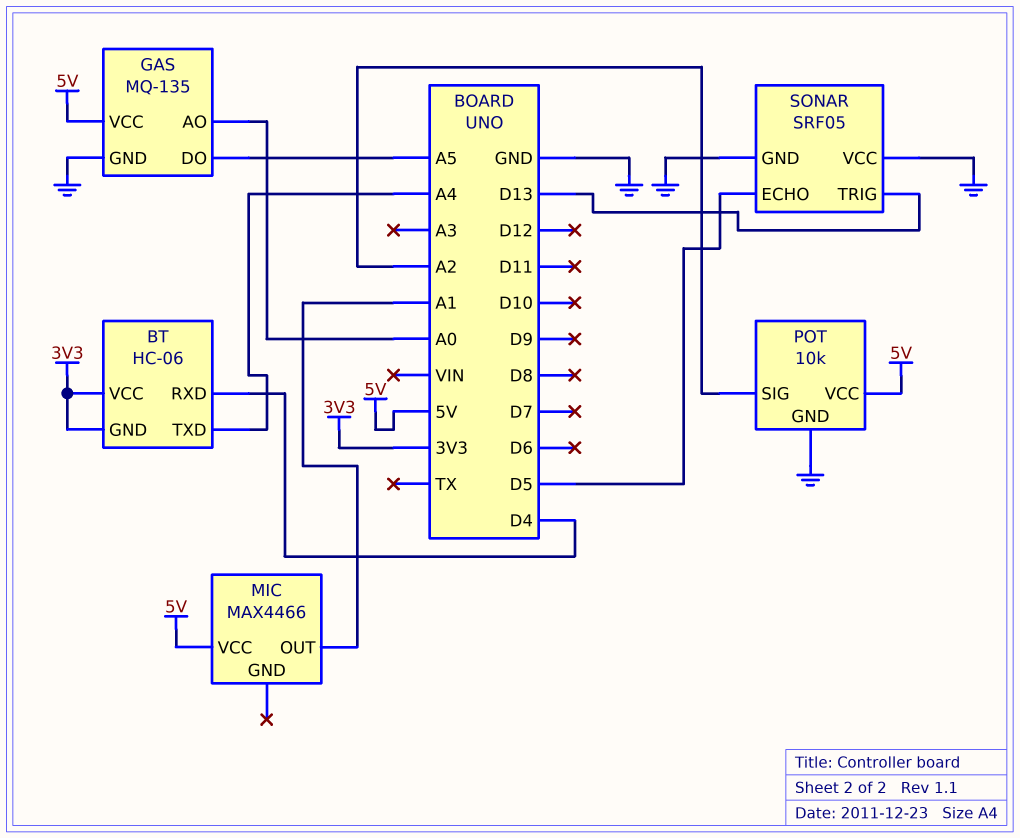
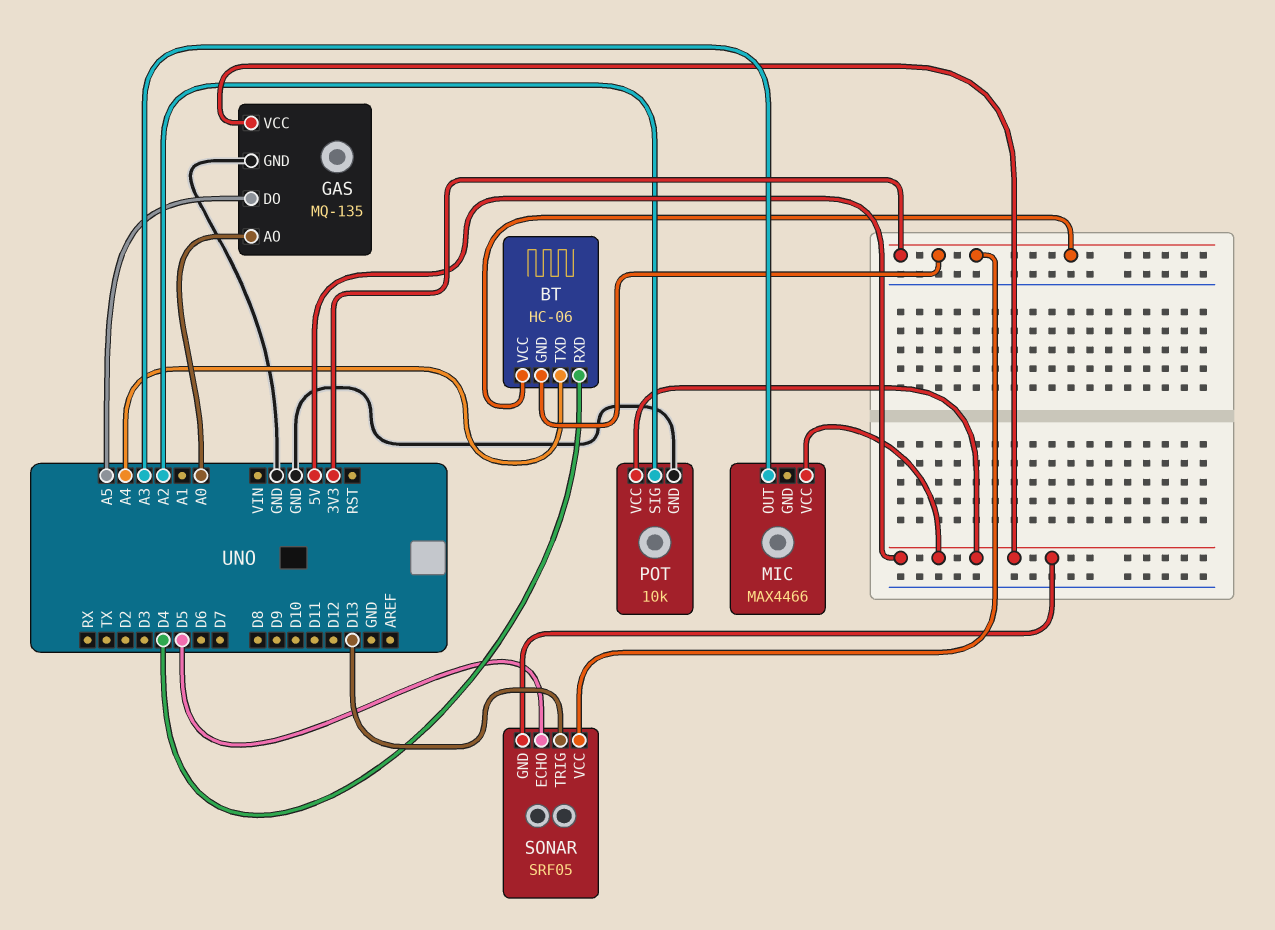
MIC pin OUT: A1 -> A3
SONAR pin GND: GND -> 5V
SONAR pin VCC: GND -> 3V3

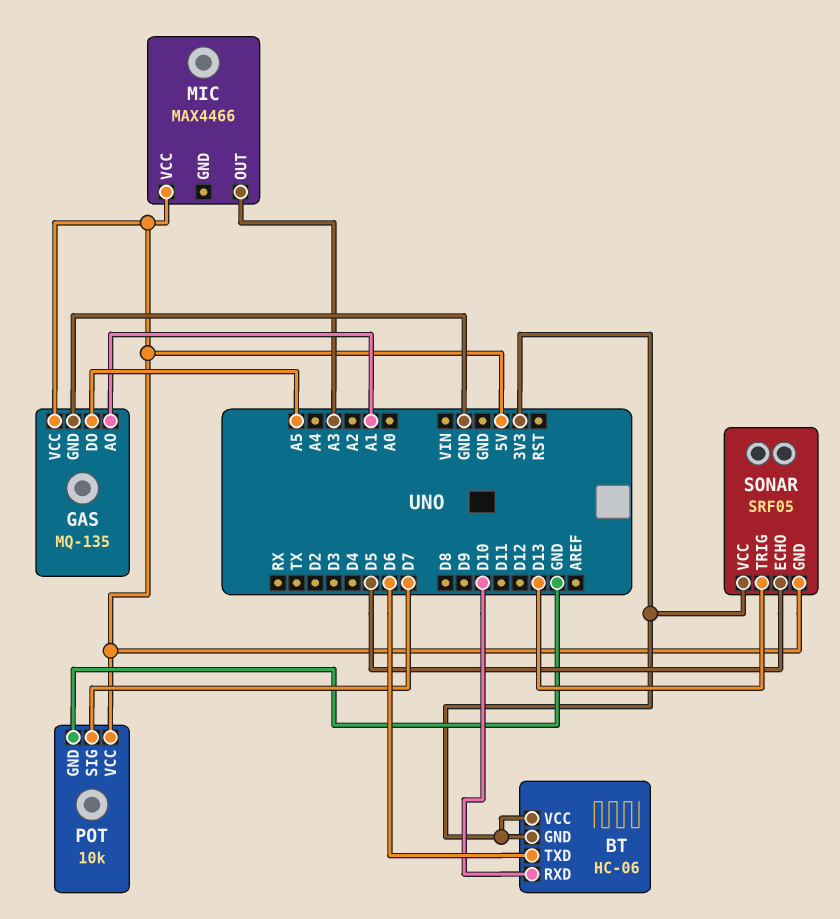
BT pin RXD: D4 -> D10
BT pin TXD: A4 -> D6
GAS pin AO: A0 -> A1
POT pin SIG: A2 -> D7

